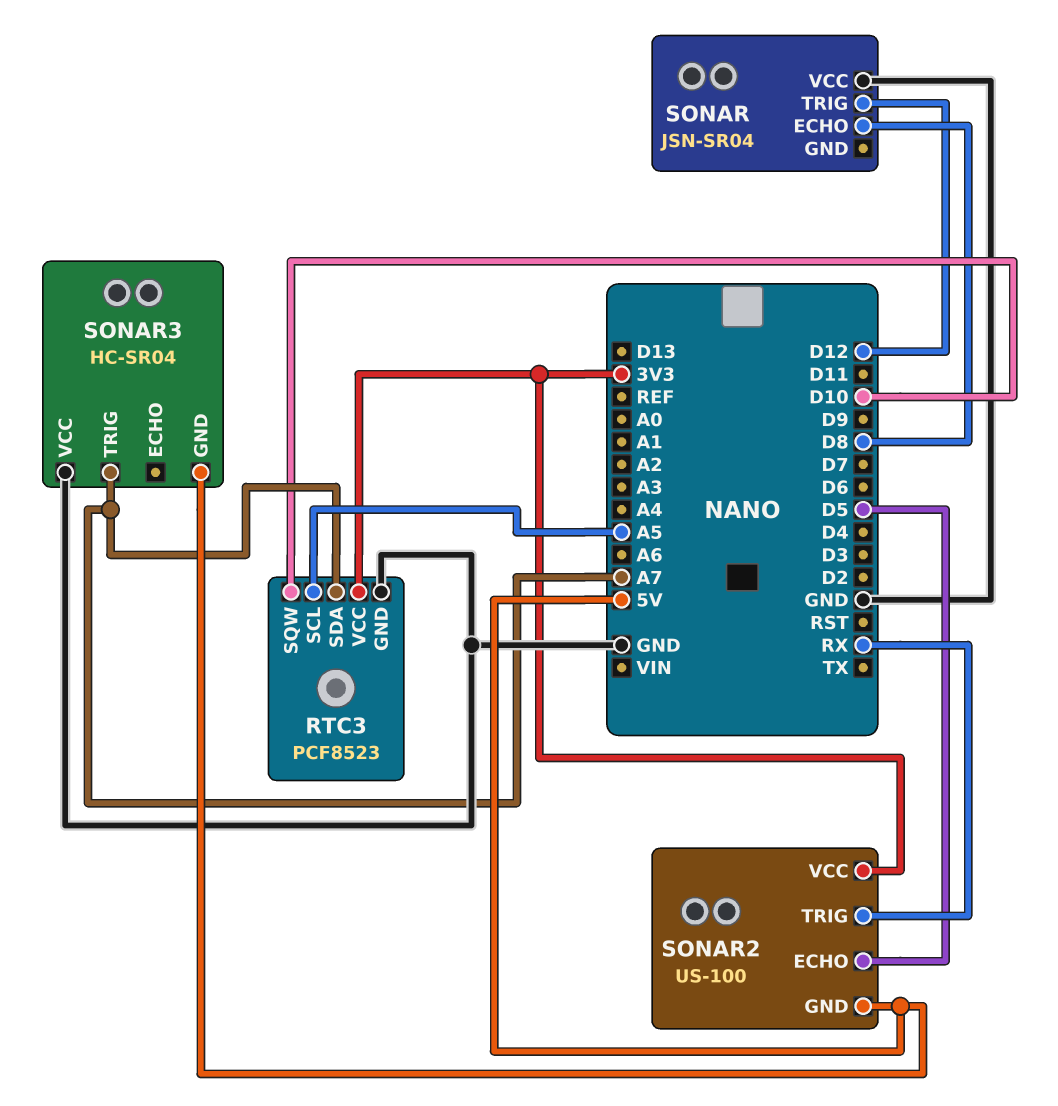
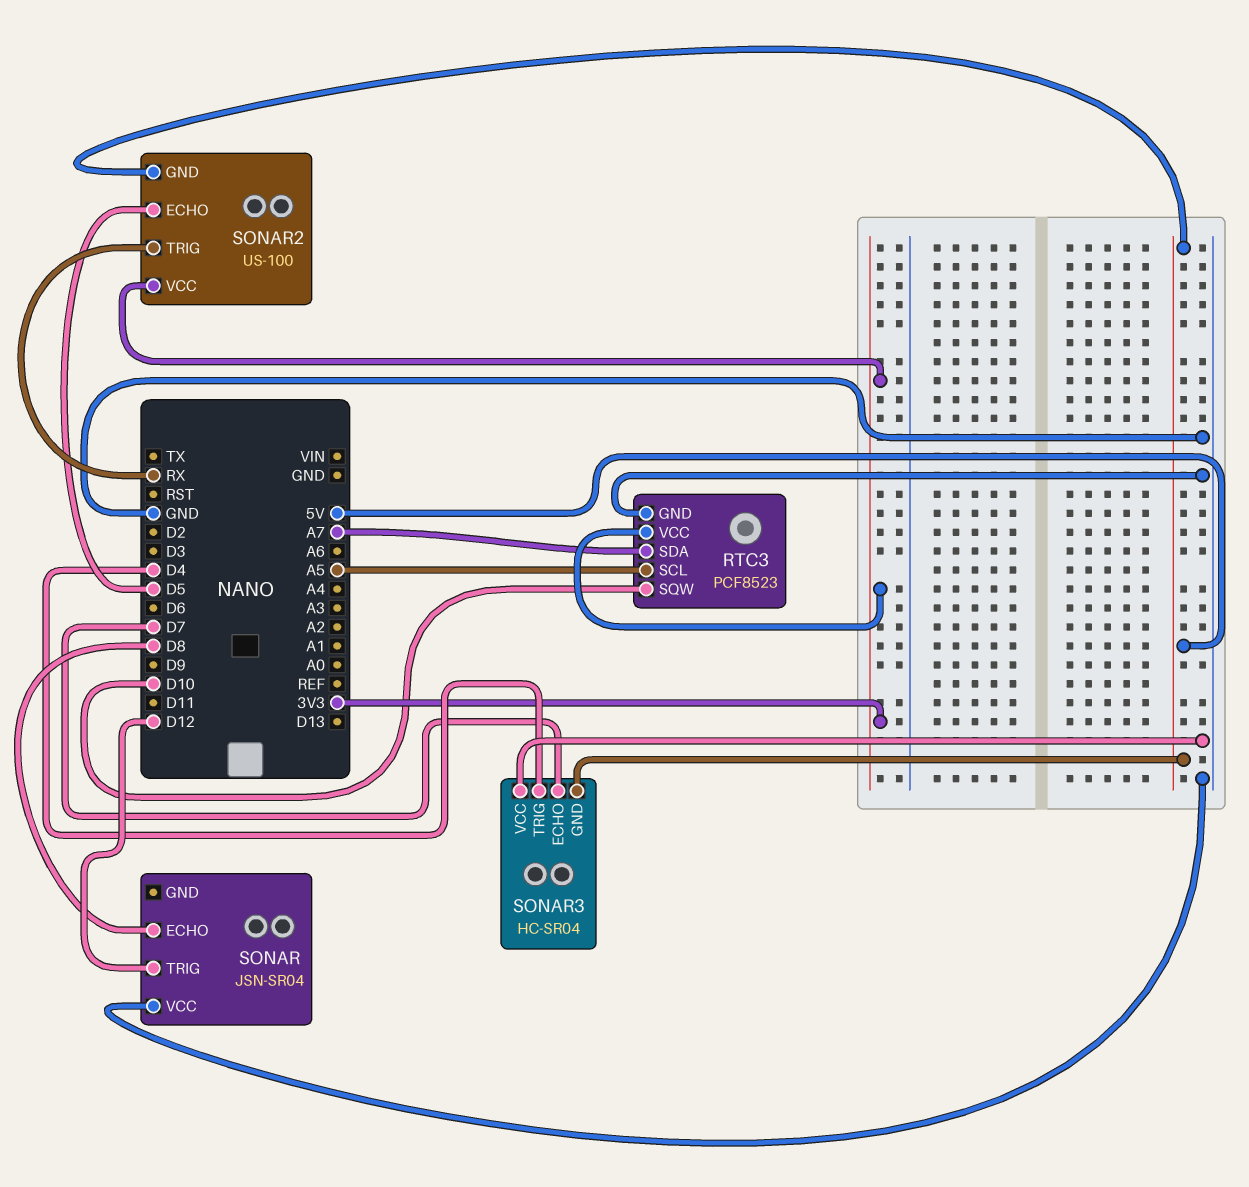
SONAR3 pin ECHO: none -> D7
SONAR3 pin TRIG: A7 -> D4

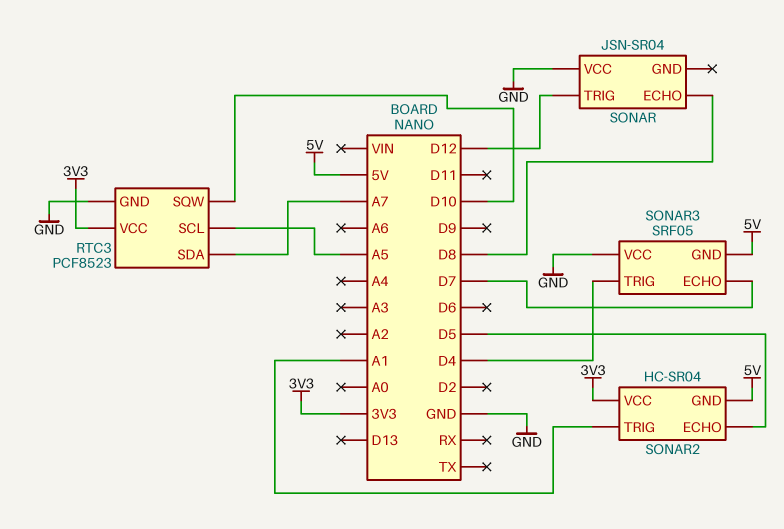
SONAR2: US-100 -> HC-SR04
SONAR2 pin TRIG: RX -> A1
SONAR3: HC-SR04 -> SRF05

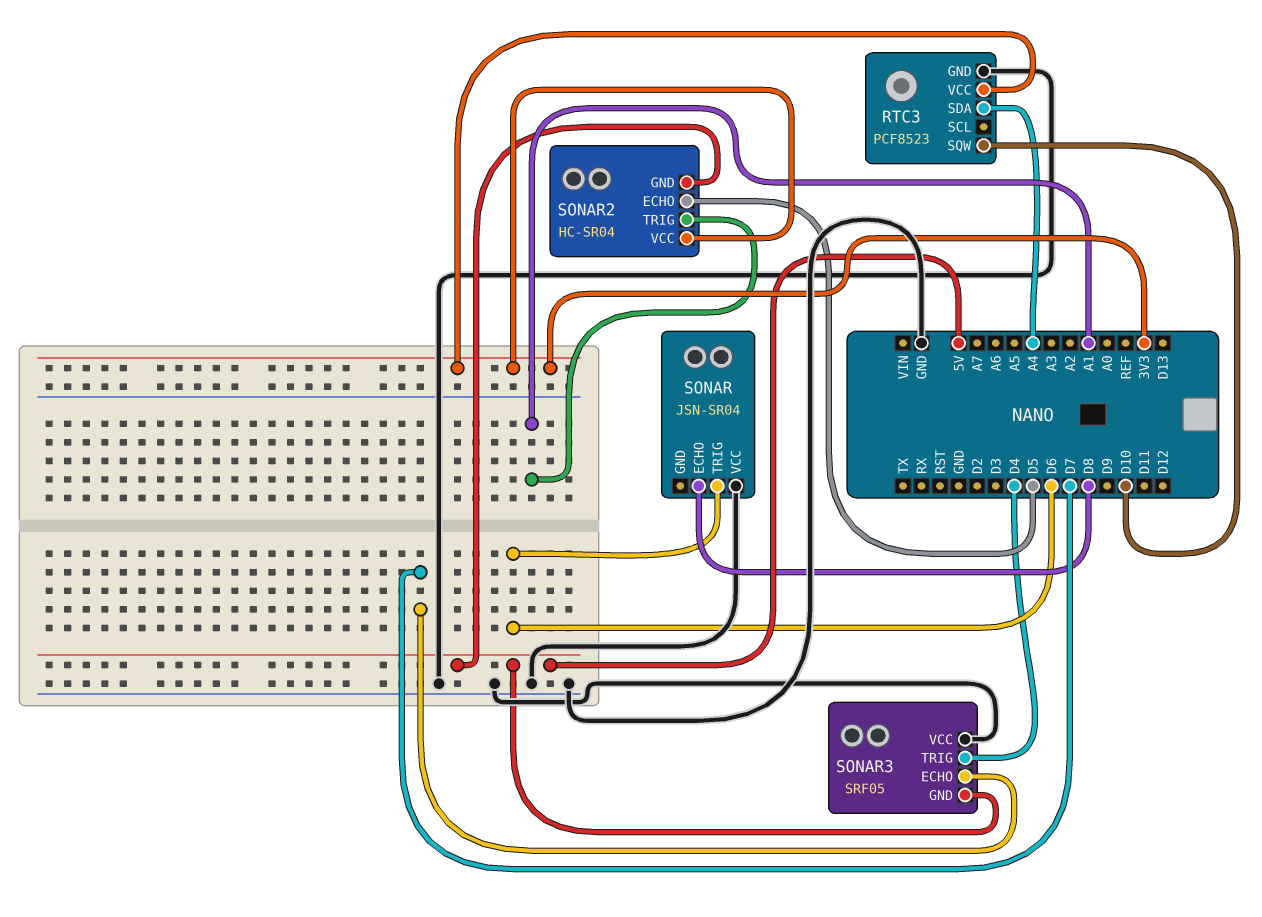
RTC3 pin SCL: A5 -> none
RTC3 pin SDA: A7 -> A4
SONAR pin TRIG: D12 -> D6

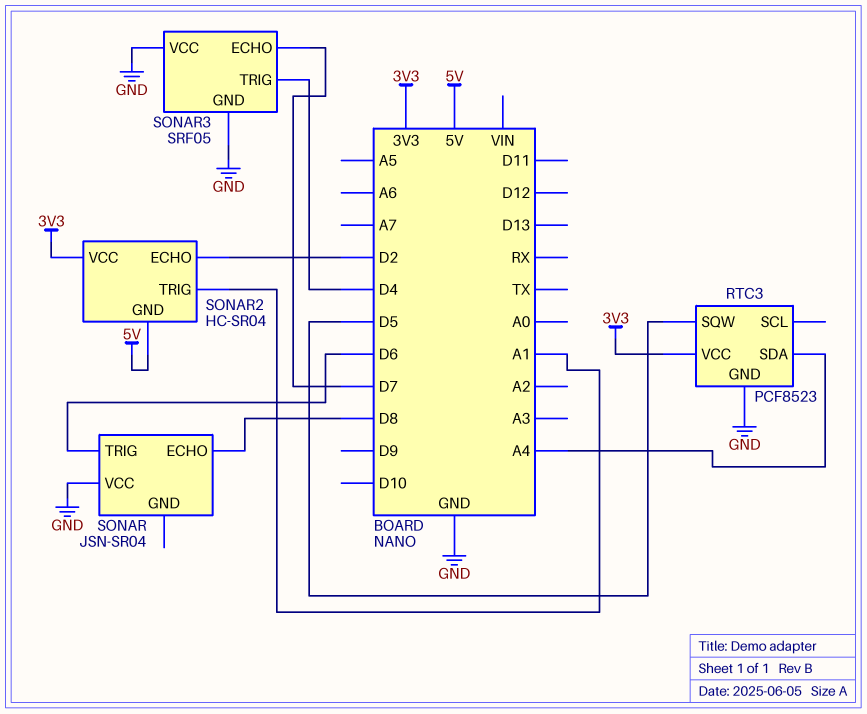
RTC3 pin SQW: D10 -> D5
SONAR2 pin ECHO: D5 -> D2
SONAR3 pin GND: 5V -> GND

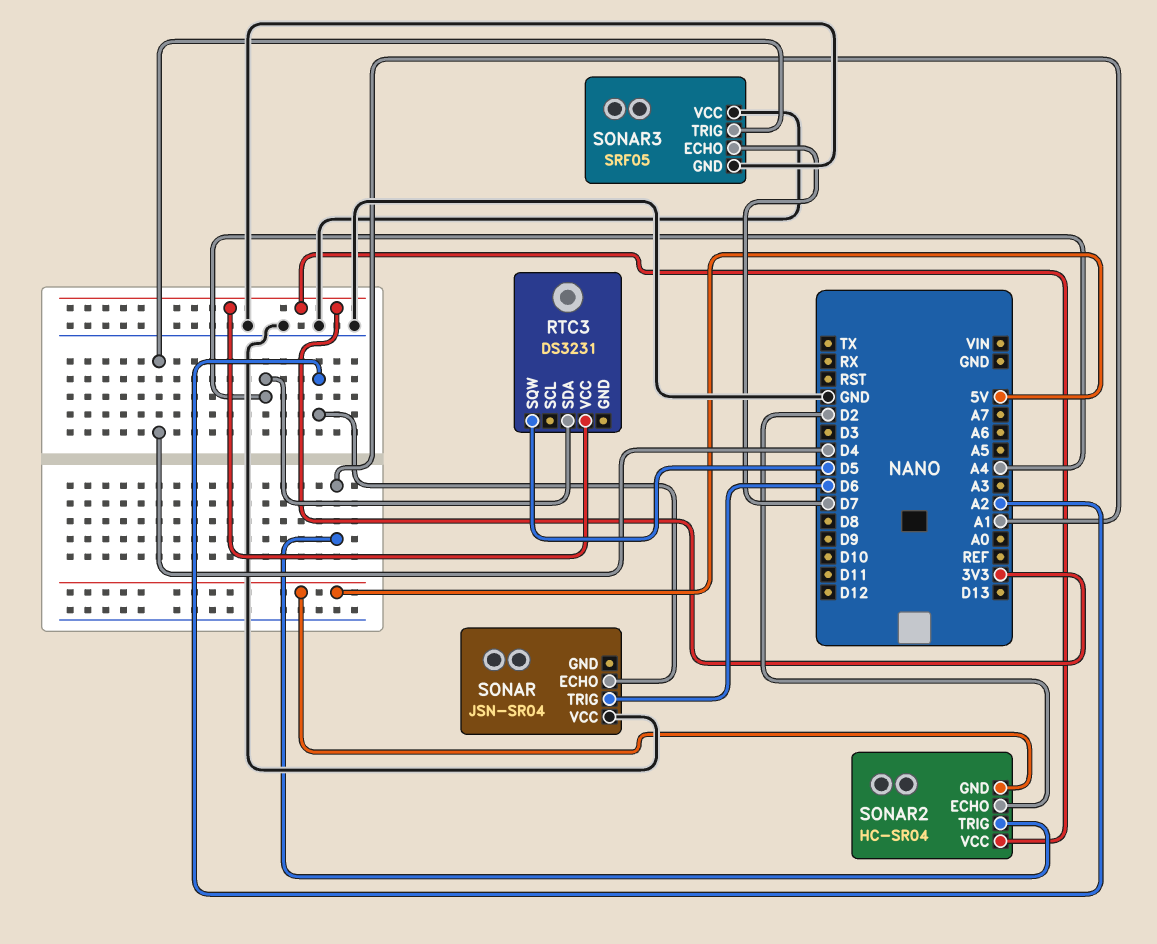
RTC3: PCF8523 -> DS3231
RTC3 pin GND: GND -> none
SONAR pin ECHO: D8 -> A2

